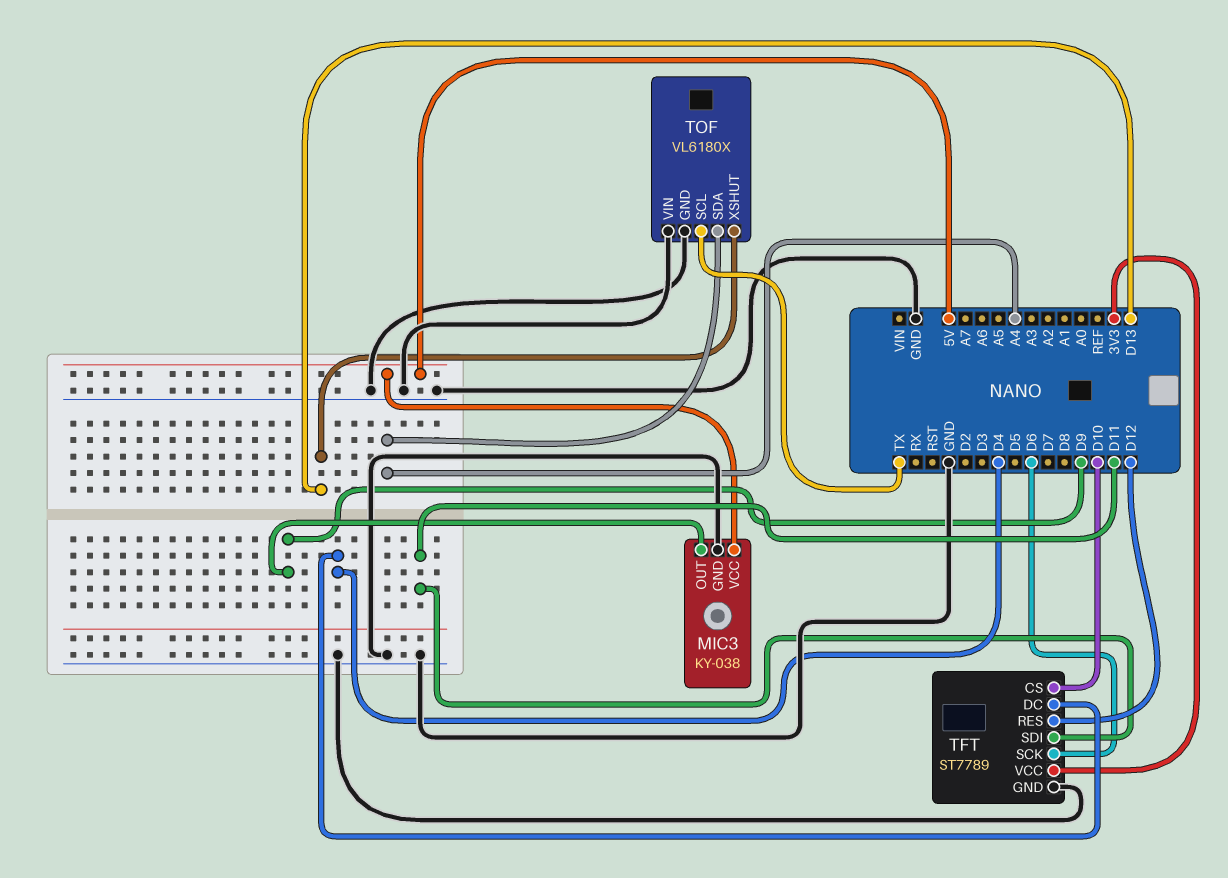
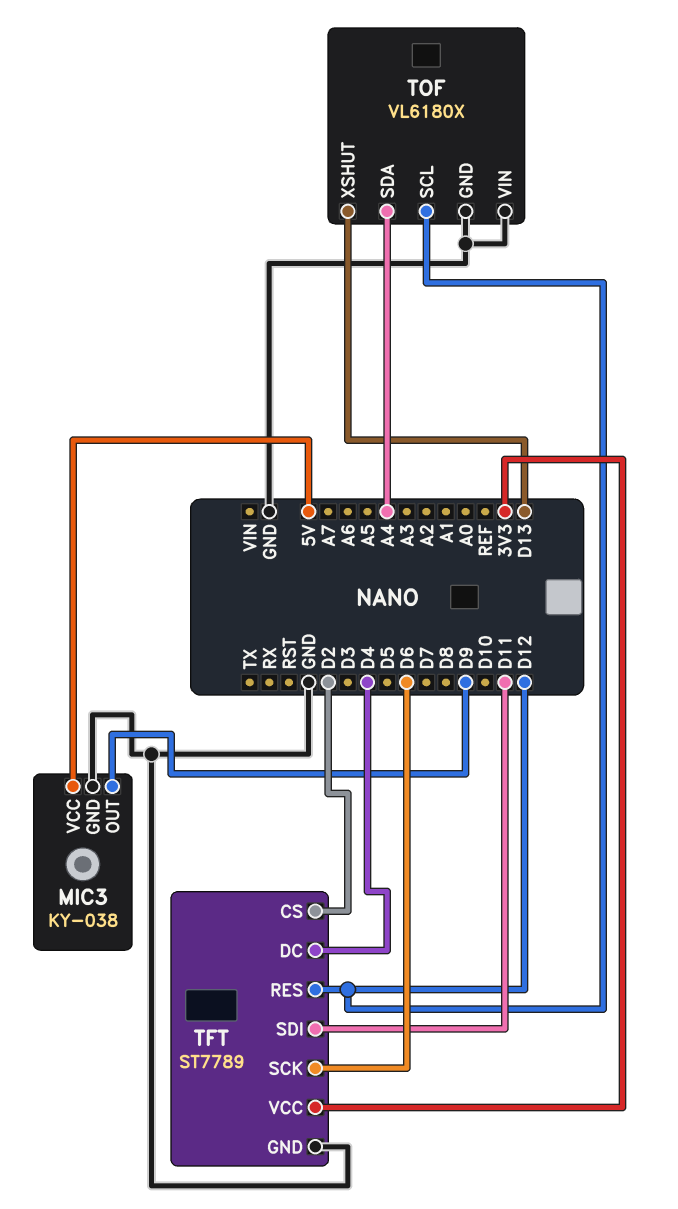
TFT pin CS: D10 -> D2
TOF pin SCL: TX -> D12

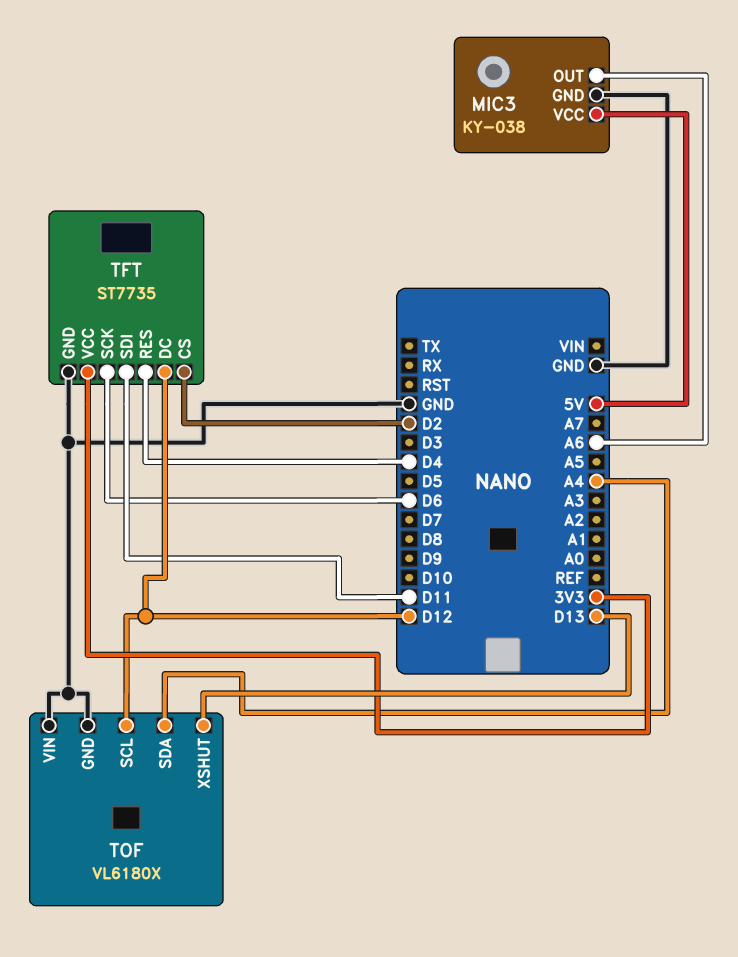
MIC3 pin OUT: D9 -> A6
TFT: ST7789 -> ST7735
TFT pin DC: D4 -> D12
TFT pin RES: D12 -> D4

